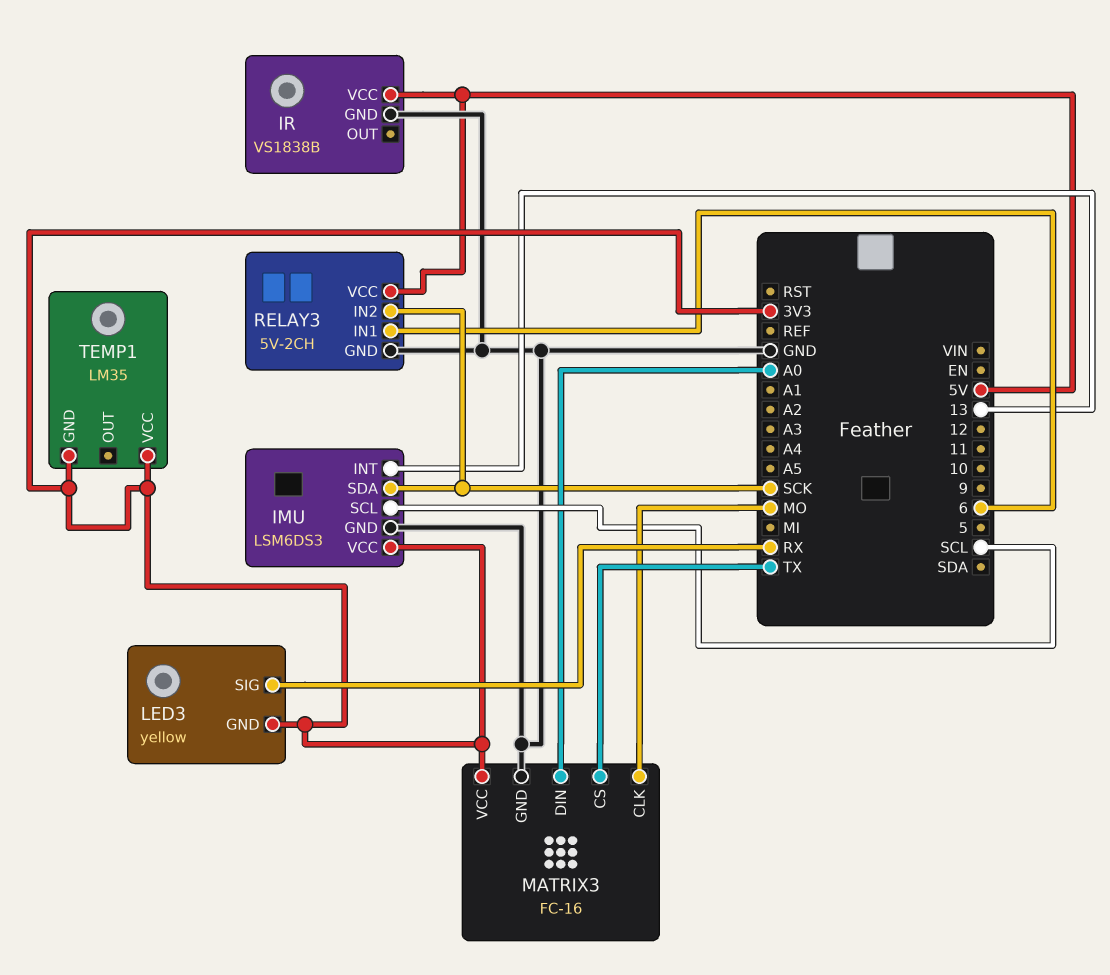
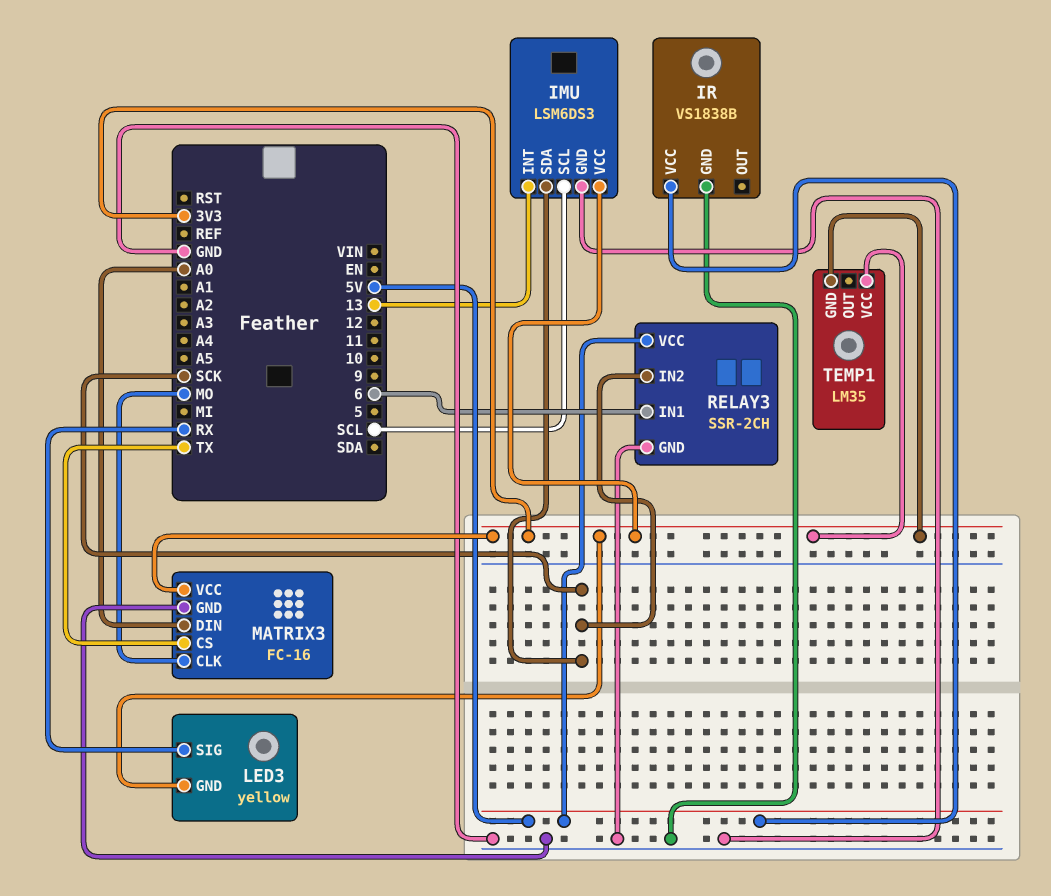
RELAY3: 5V-2CH -> SSR-2CH

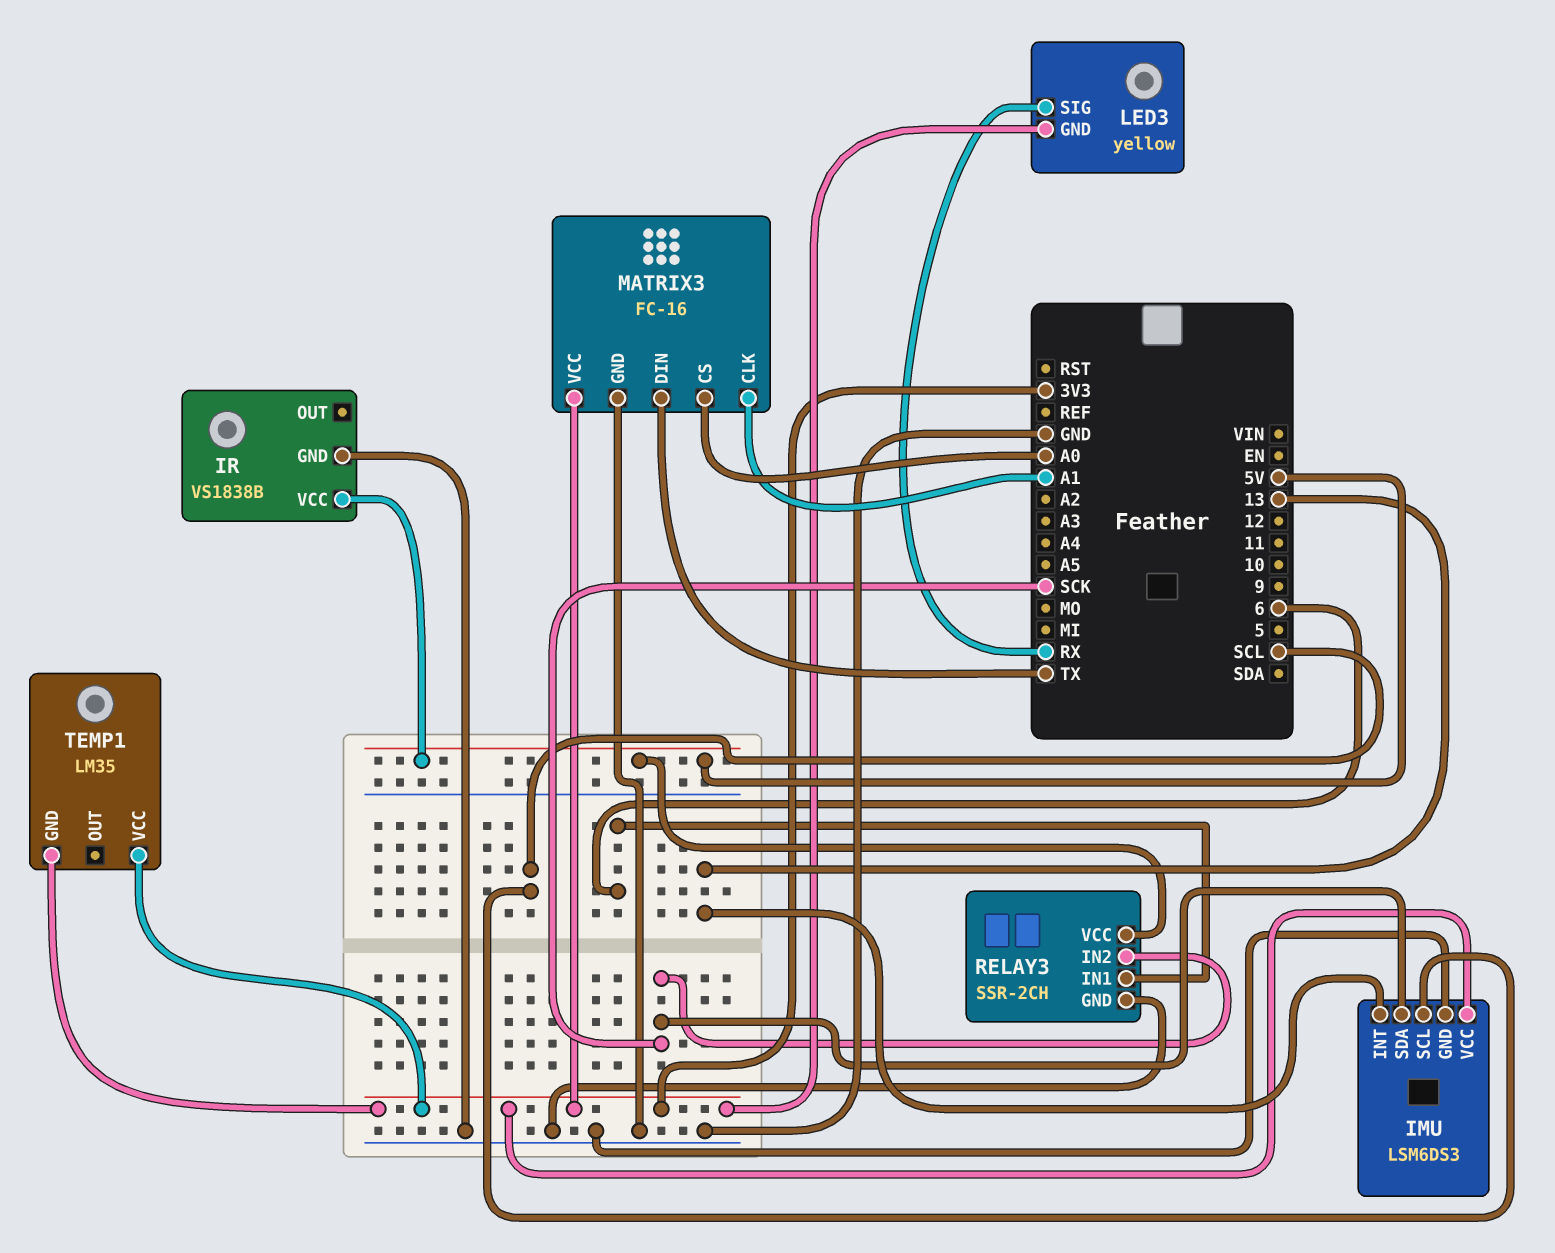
MATRIX3 pin CLK: MO -> A1
MATRIX3 pin CS: TX -> A0
MATRIX3 pin DIN: A0 -> TX

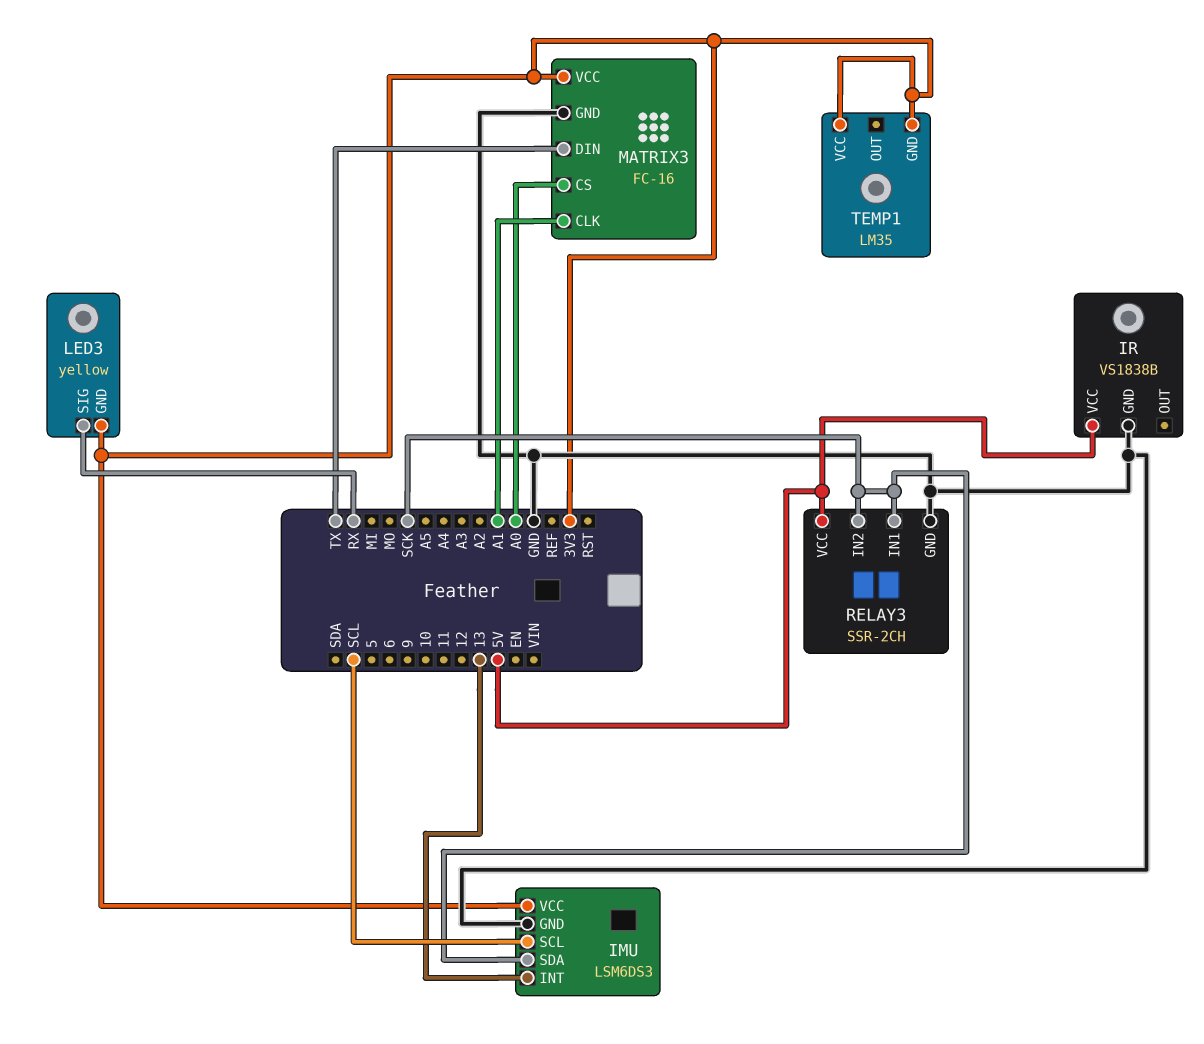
RELAY3 pin IN1: 6 -> SCK

